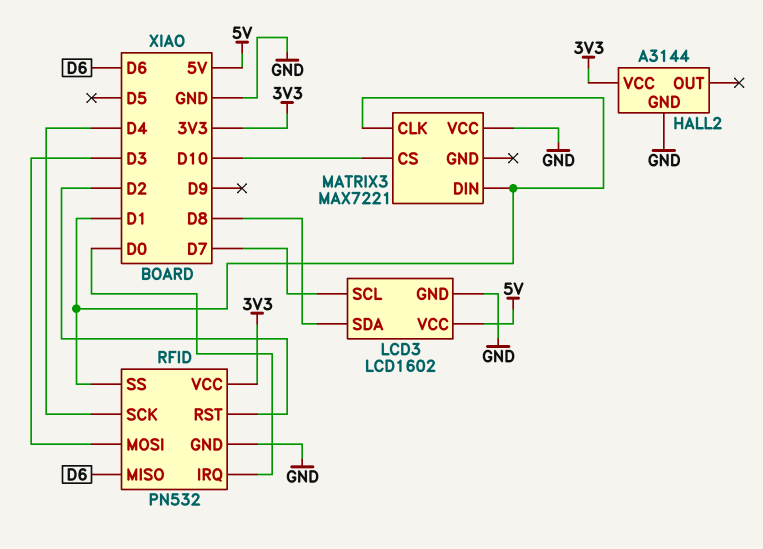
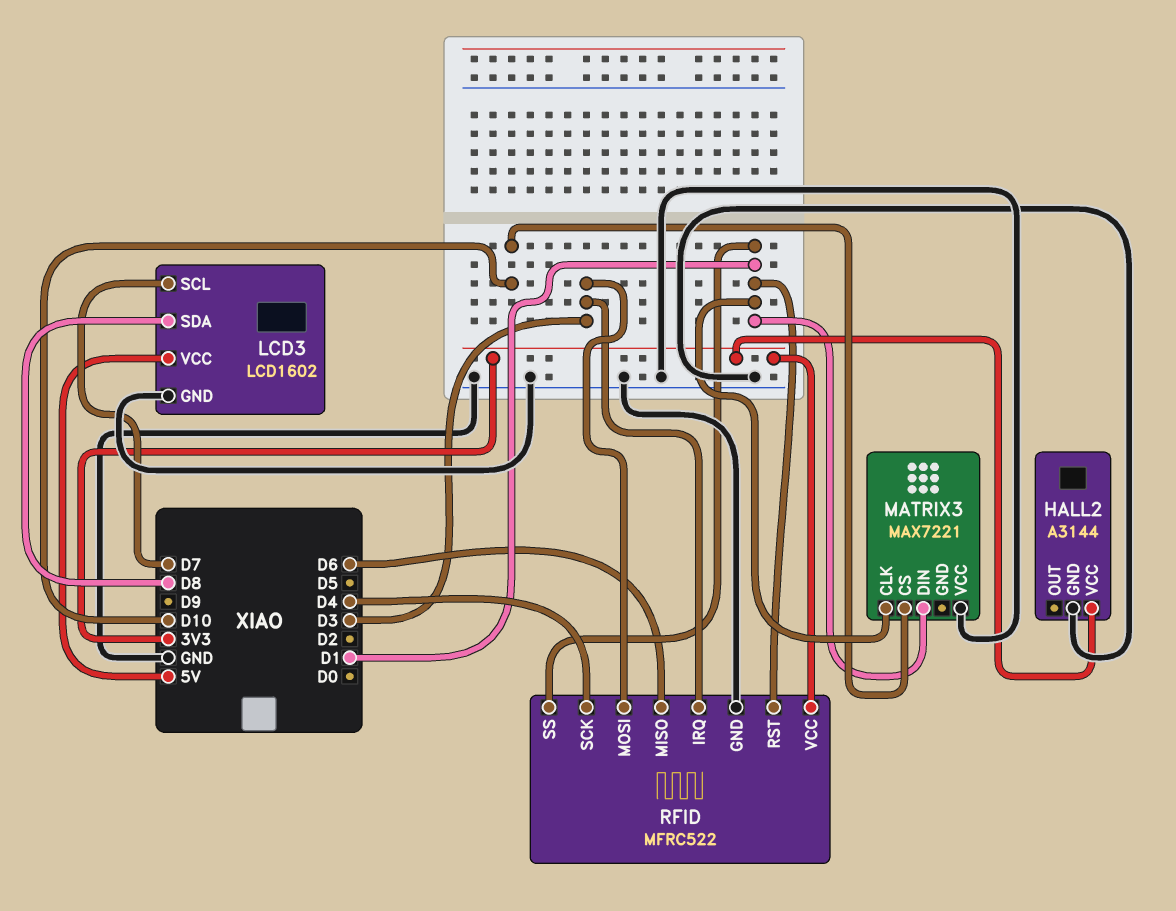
RFID: PN532 -> MFRC522
RFID pin IRQ: D0 -> D3
RFID pin RST: D2 -> D1

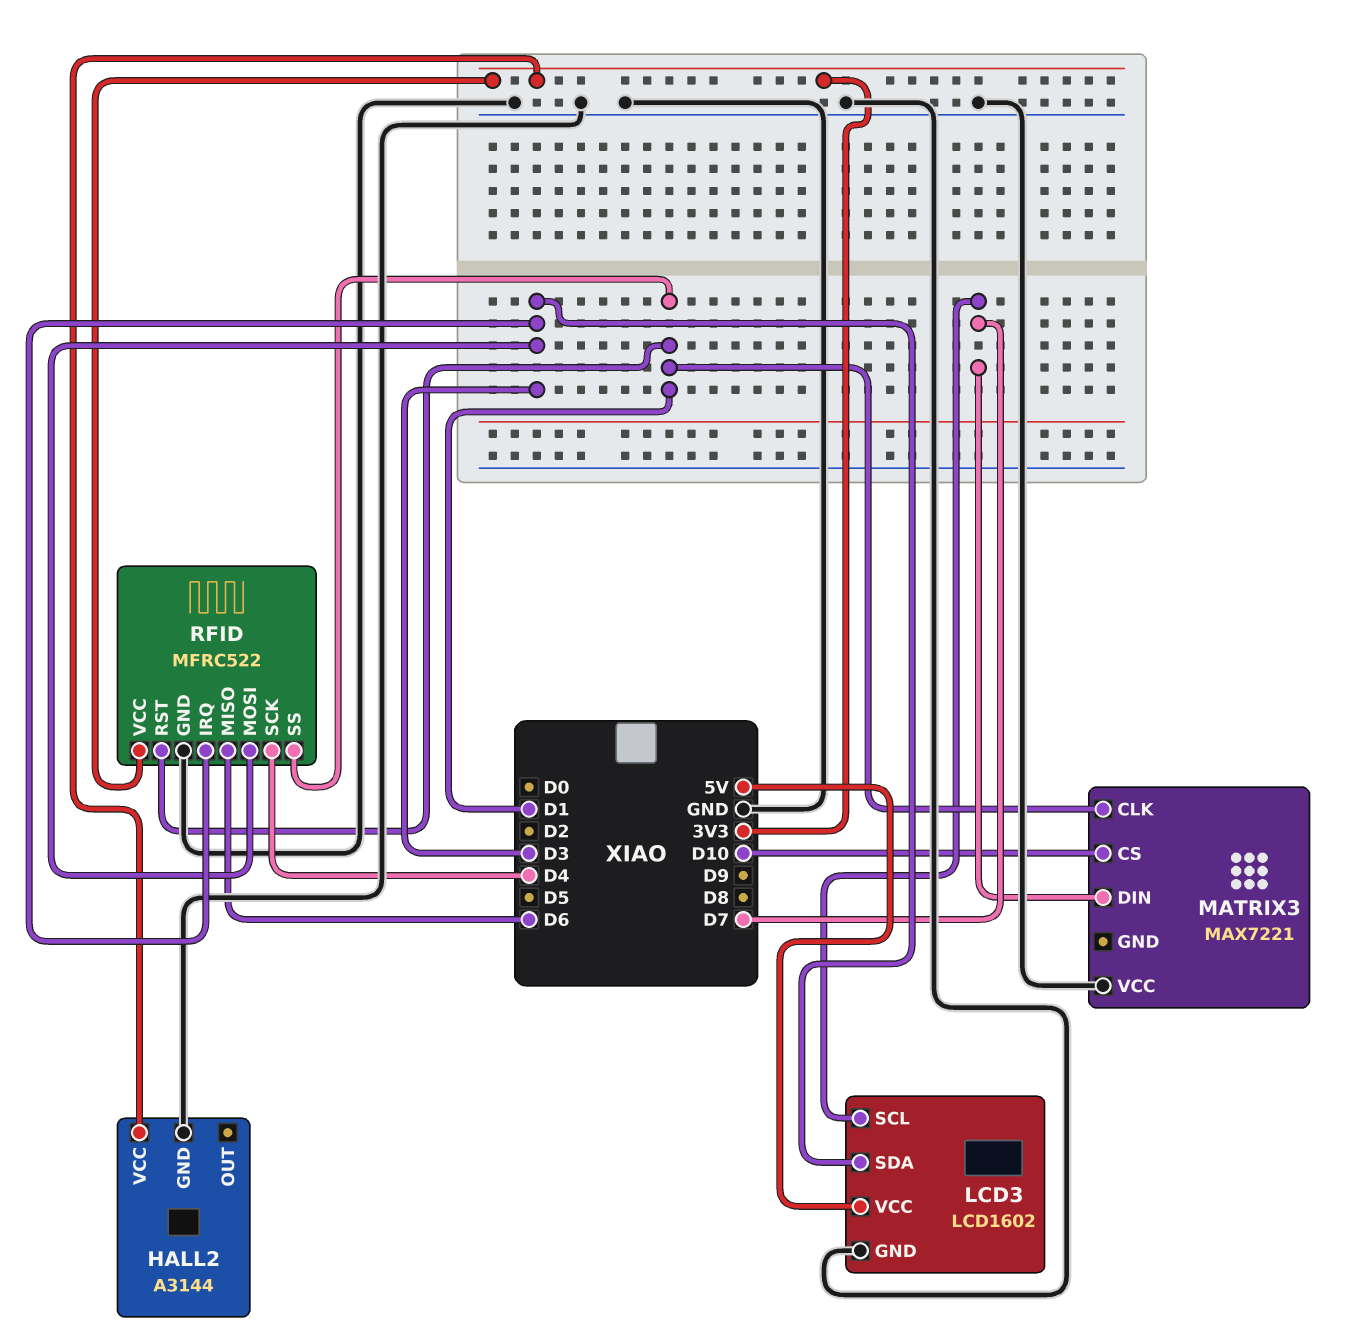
LCD3 pin SDA: D8 -> D3
MATRIX3 pin DIN: D1 -> D7

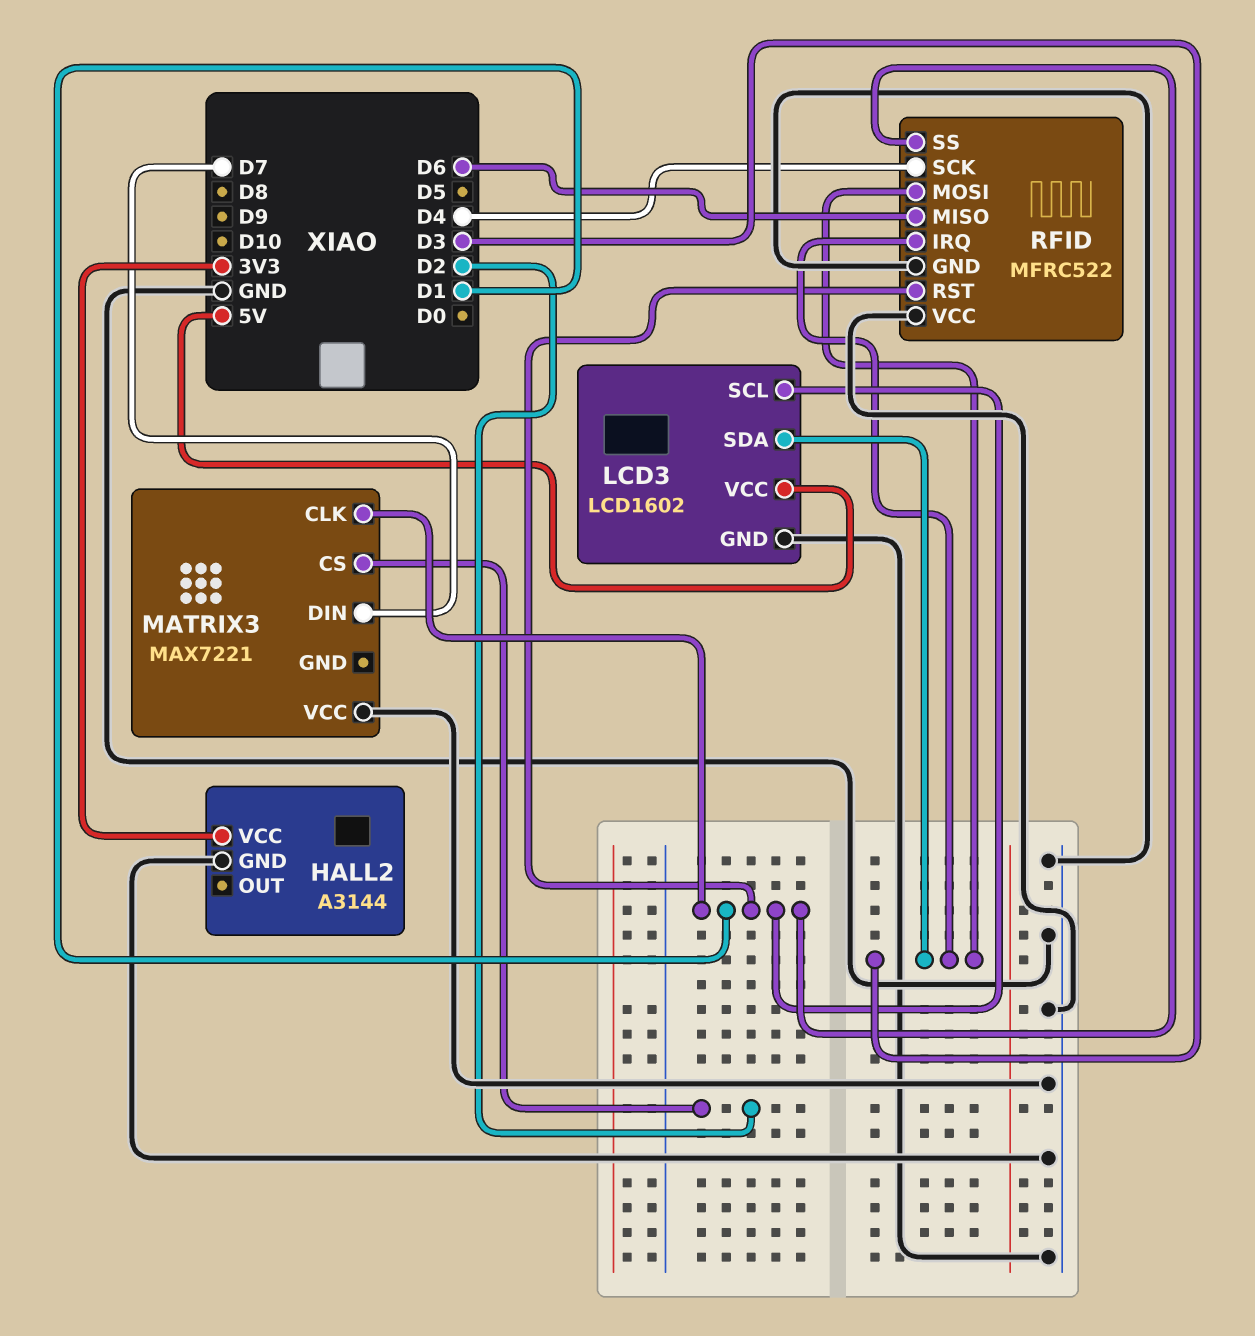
LCD3 pin SCL: D7 -> D1
MATRIX3 pin CS: D10 -> D2
RFID pin VCC: 3V3 -> GND

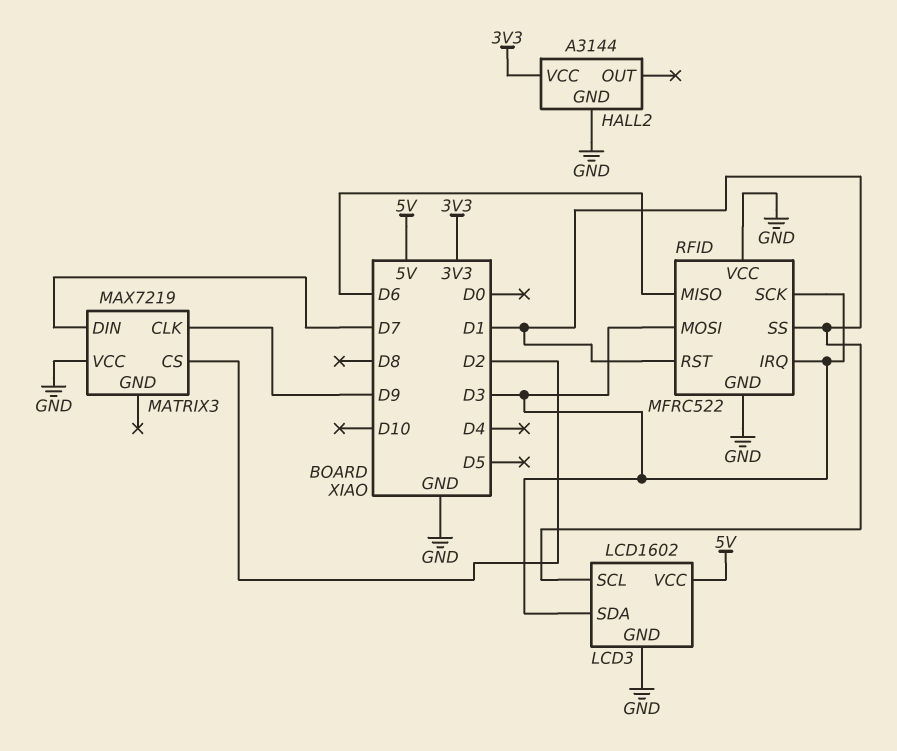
MATRIX3: MAX7221 -> MAX7219
MATRIX3 pin CLK: D1 -> D9
RFID pin SCK: D4 -> D3

